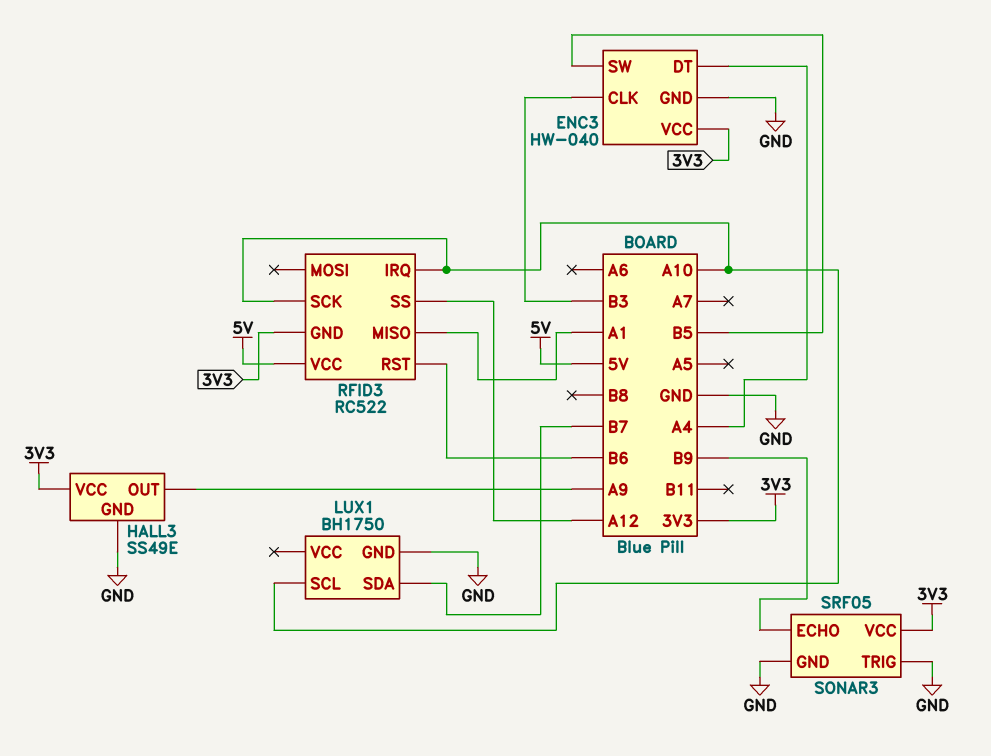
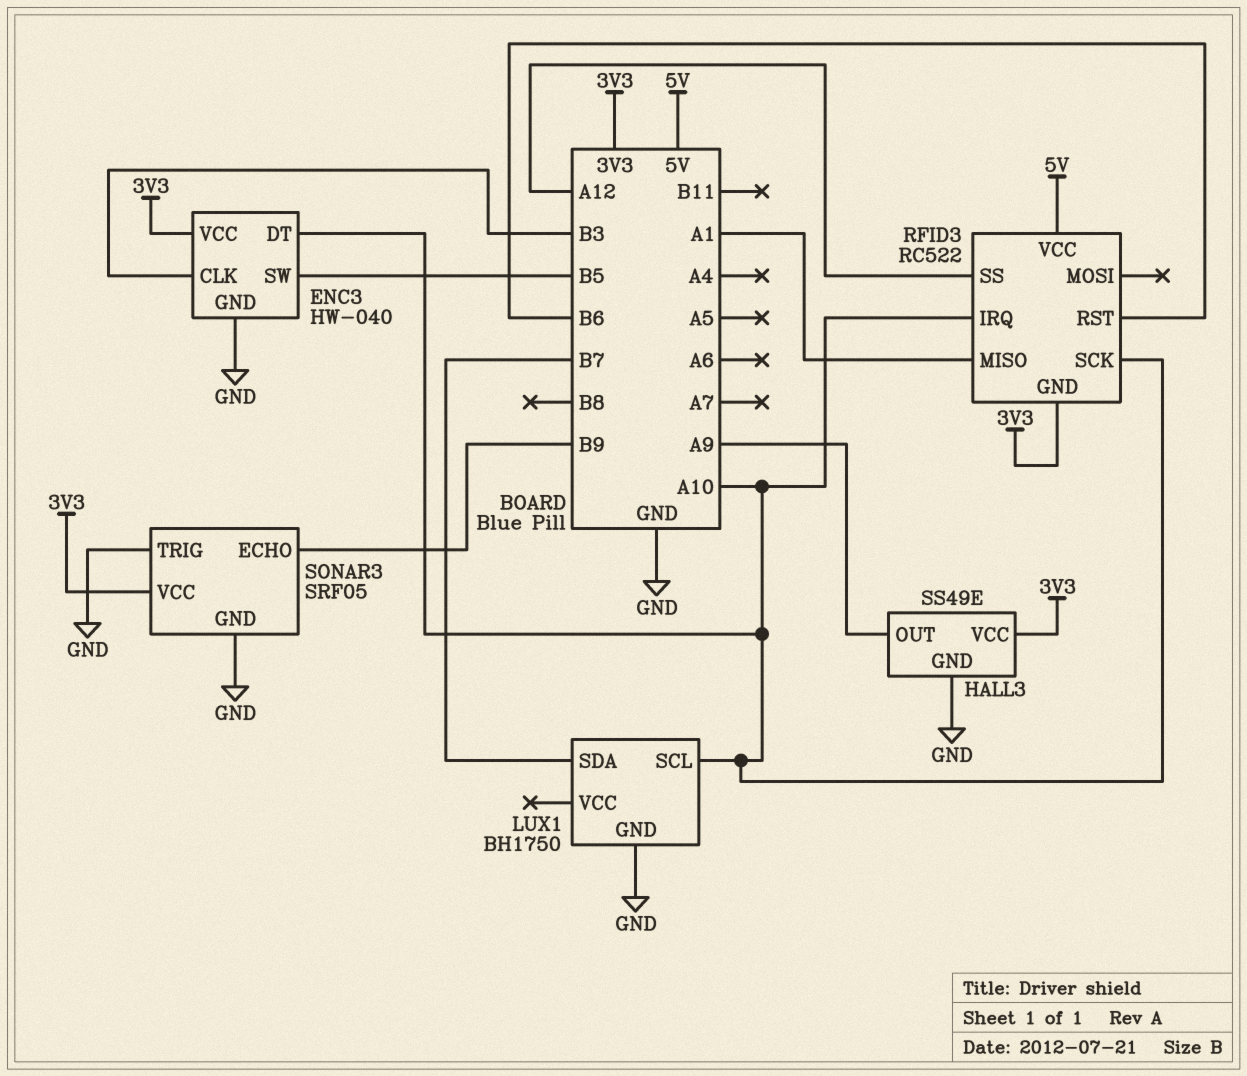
ENC3 pin DT: A4 -> A10

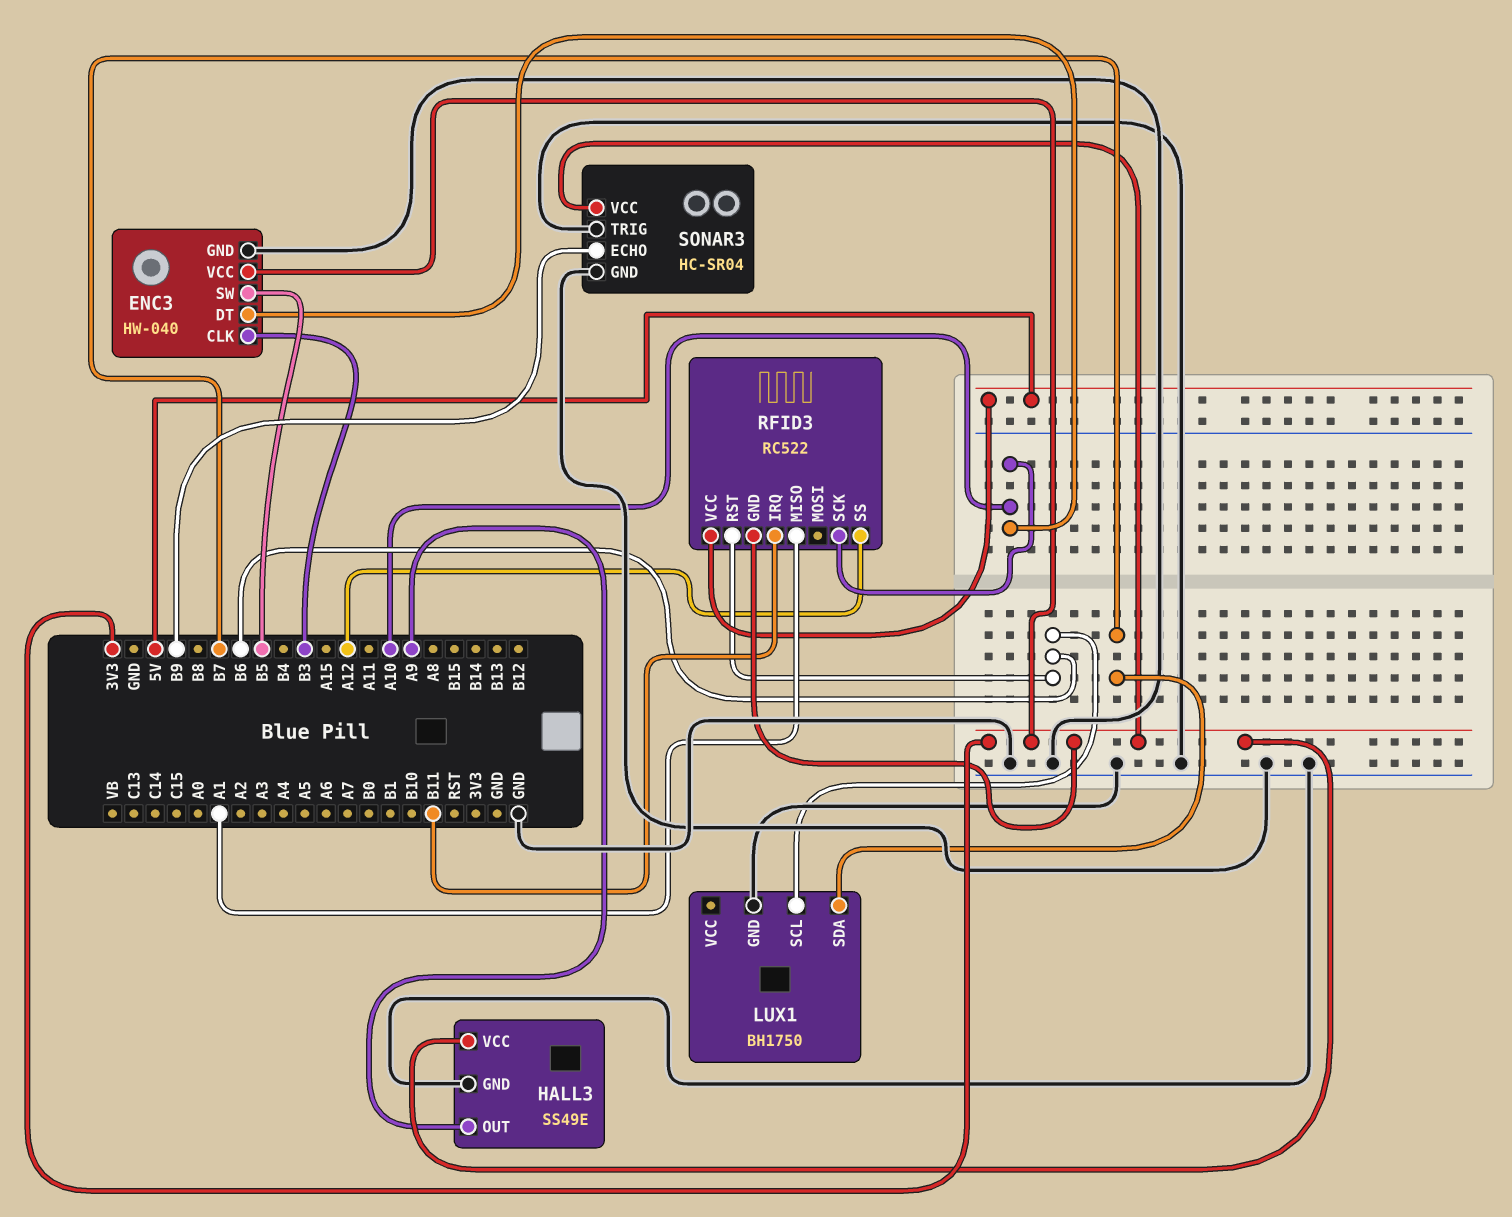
LUX1 pin SCL: A10 -> B6
RFID3 pin IRQ: A10 -> B11
SONAR3: SRF05 -> HC-SR04

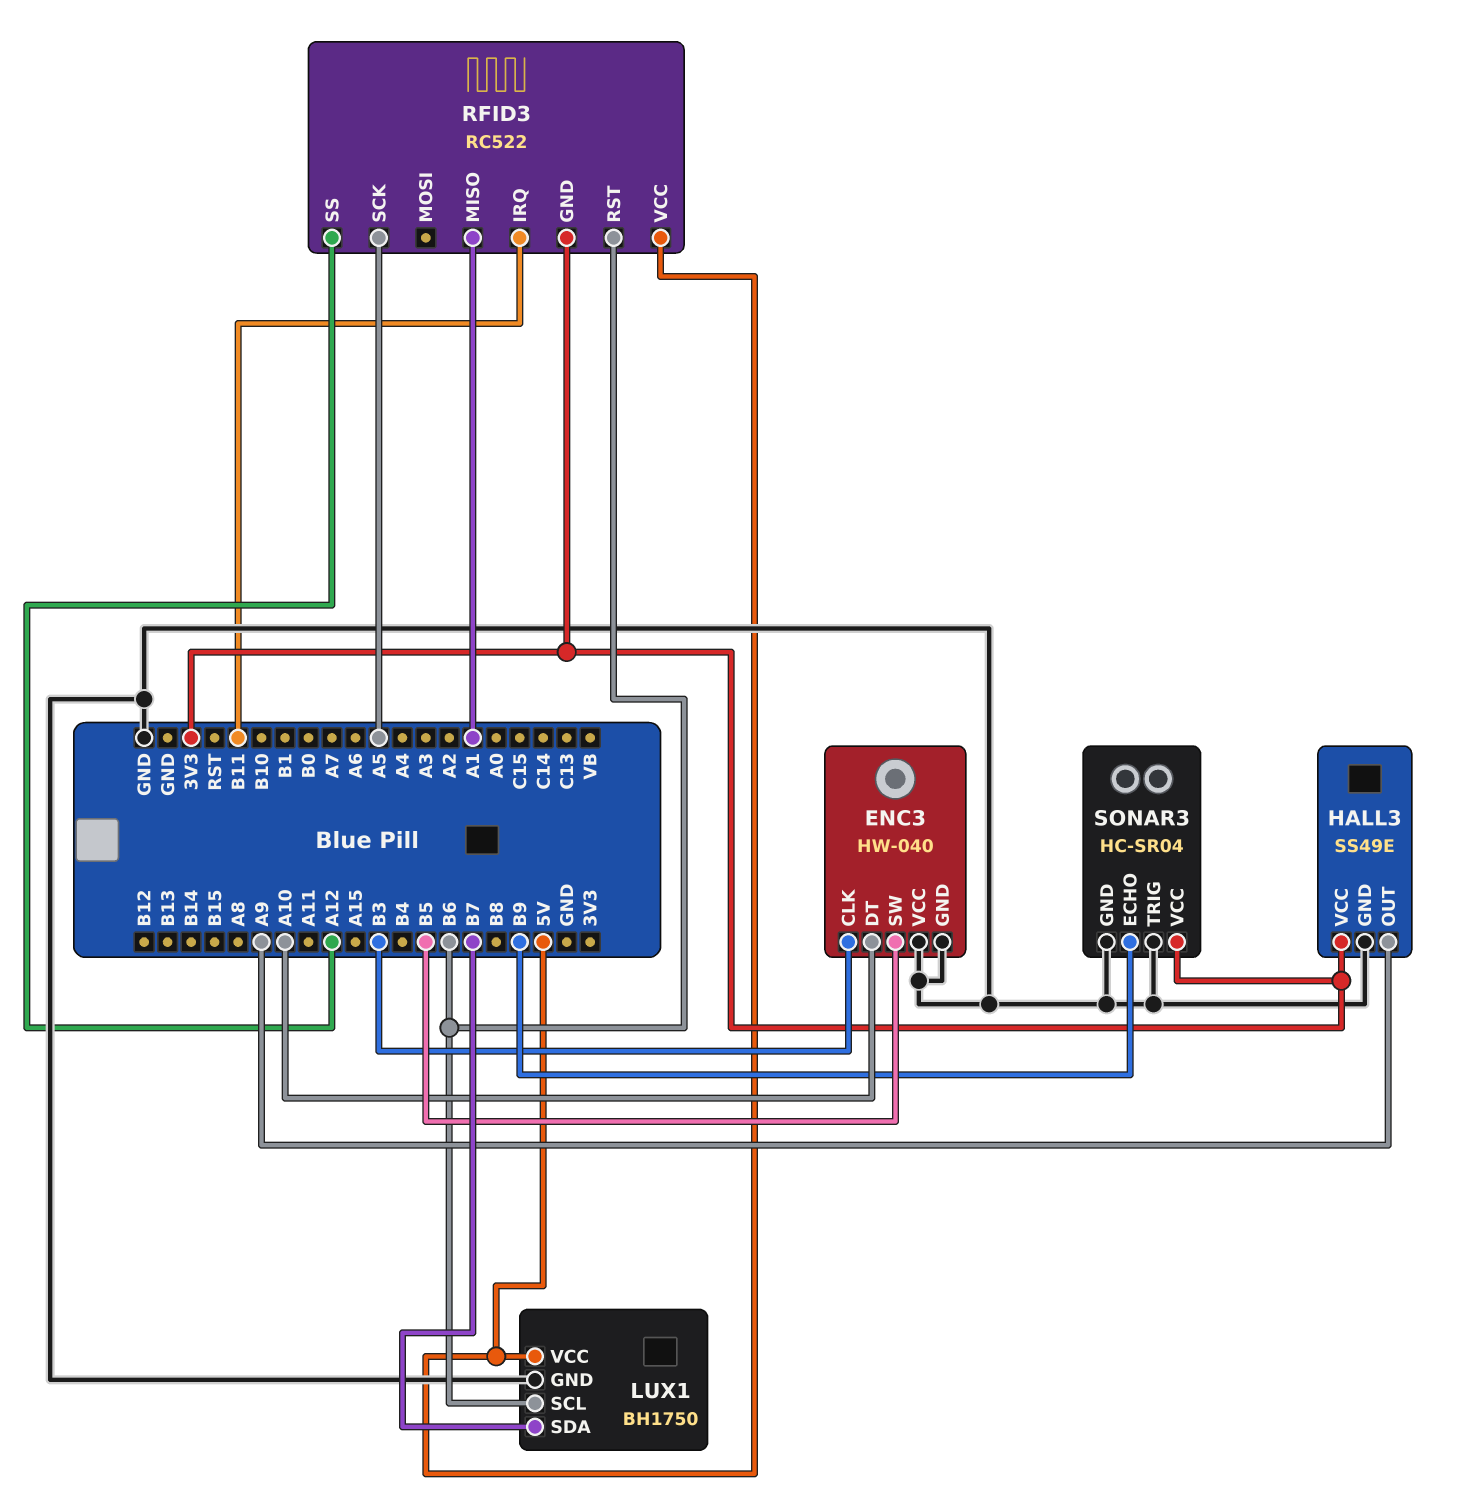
ENC3 pin VCC: 3V3 -> GND
LUX1 pin VCC: none -> 5V
RFID3 pin SCK: A10 -> A5

